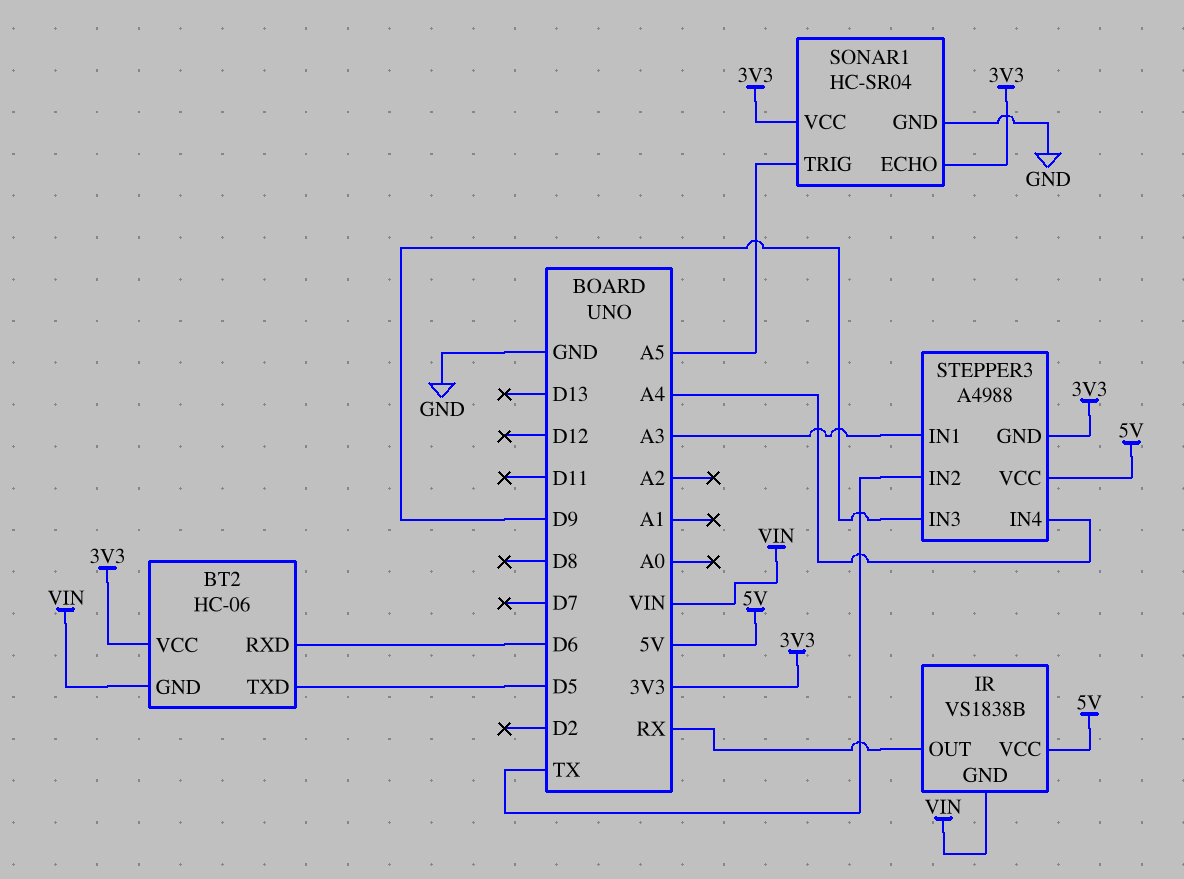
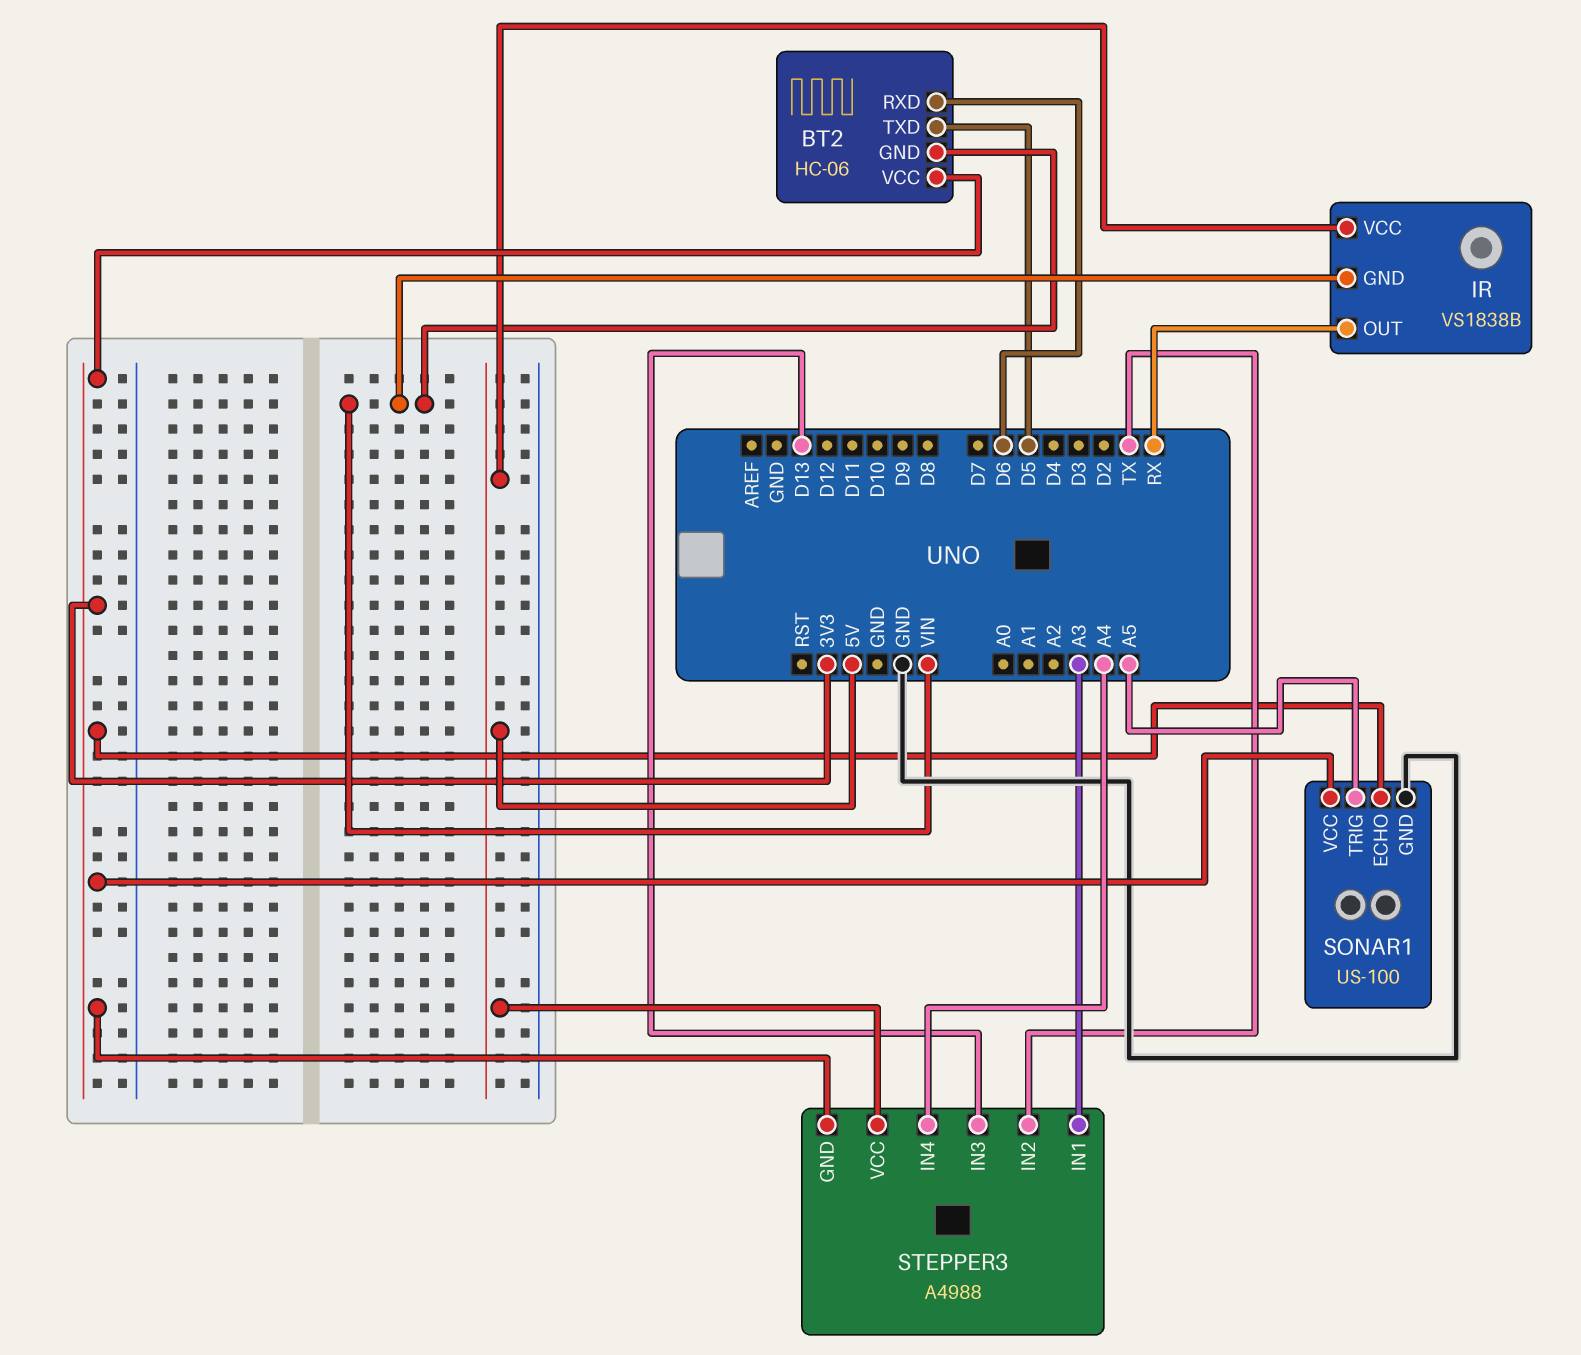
SONAR1: HC-SR04 -> US-100
STEPPER3 pin IN3: D9 -> D13

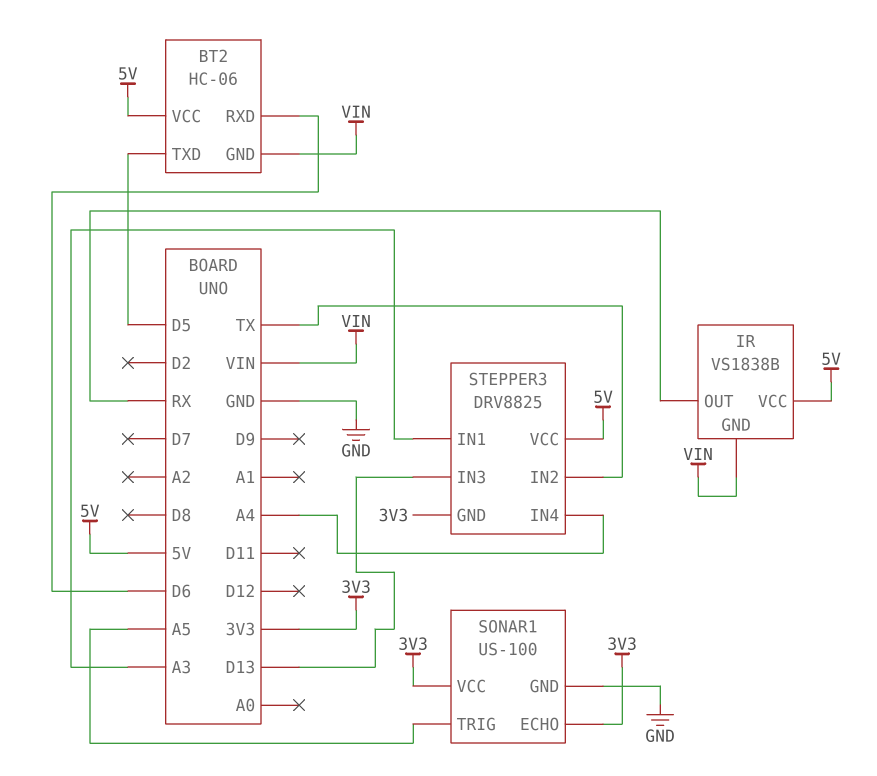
BT2 pin VCC: 3V3 -> 5V
STEPPER3: A4988 -> DRV8825

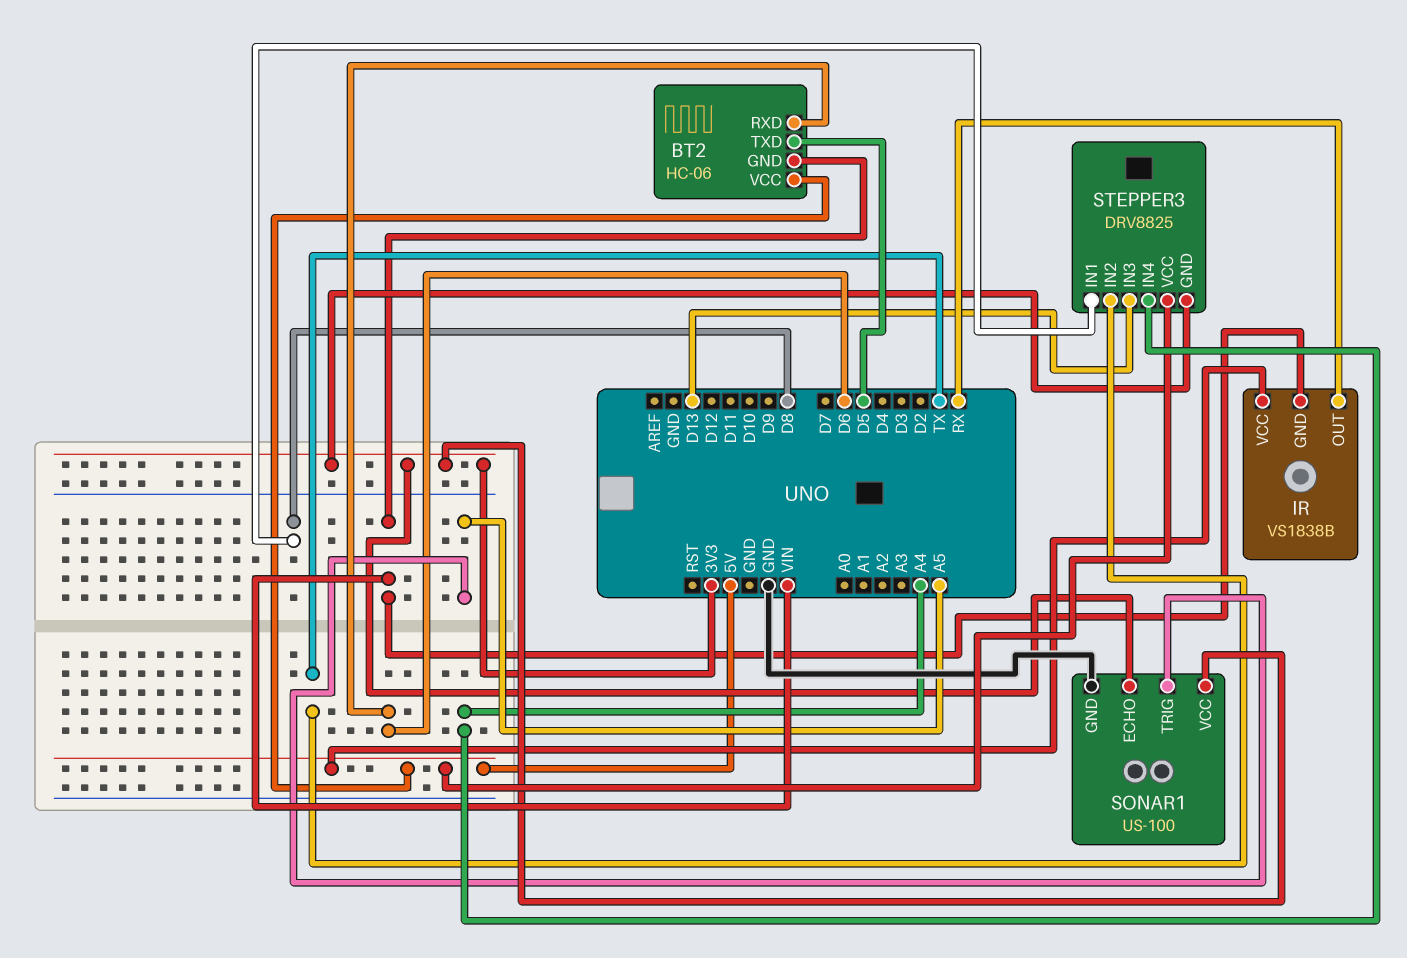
STEPPER3 pin IN1: A3 -> D8

